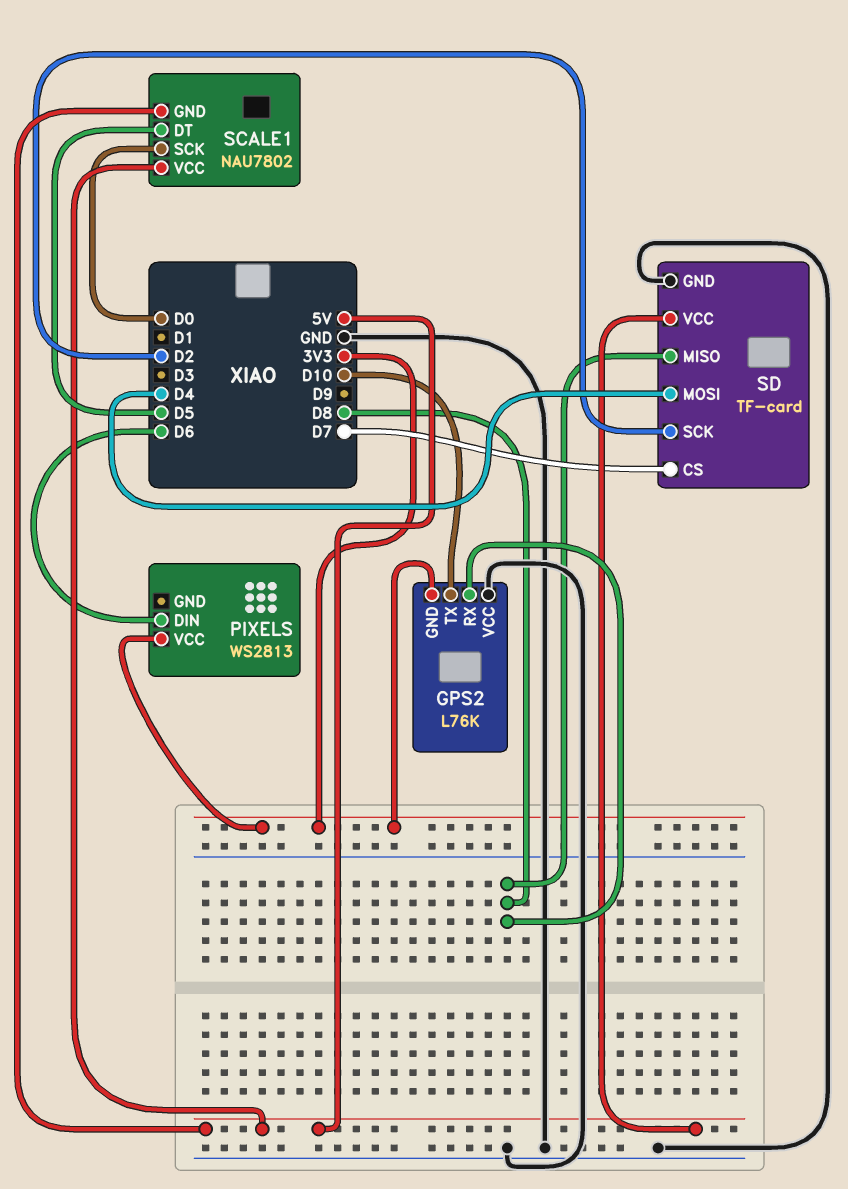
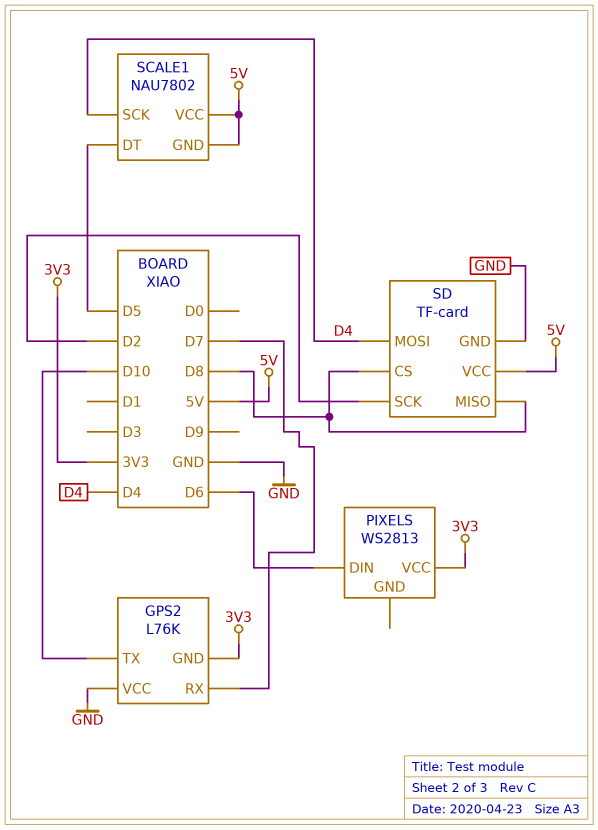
GPS2 pin RX: D8 -> D7
SCALE1 pin SCK: D0 -> D4
SD pin CS: D7 -> D8

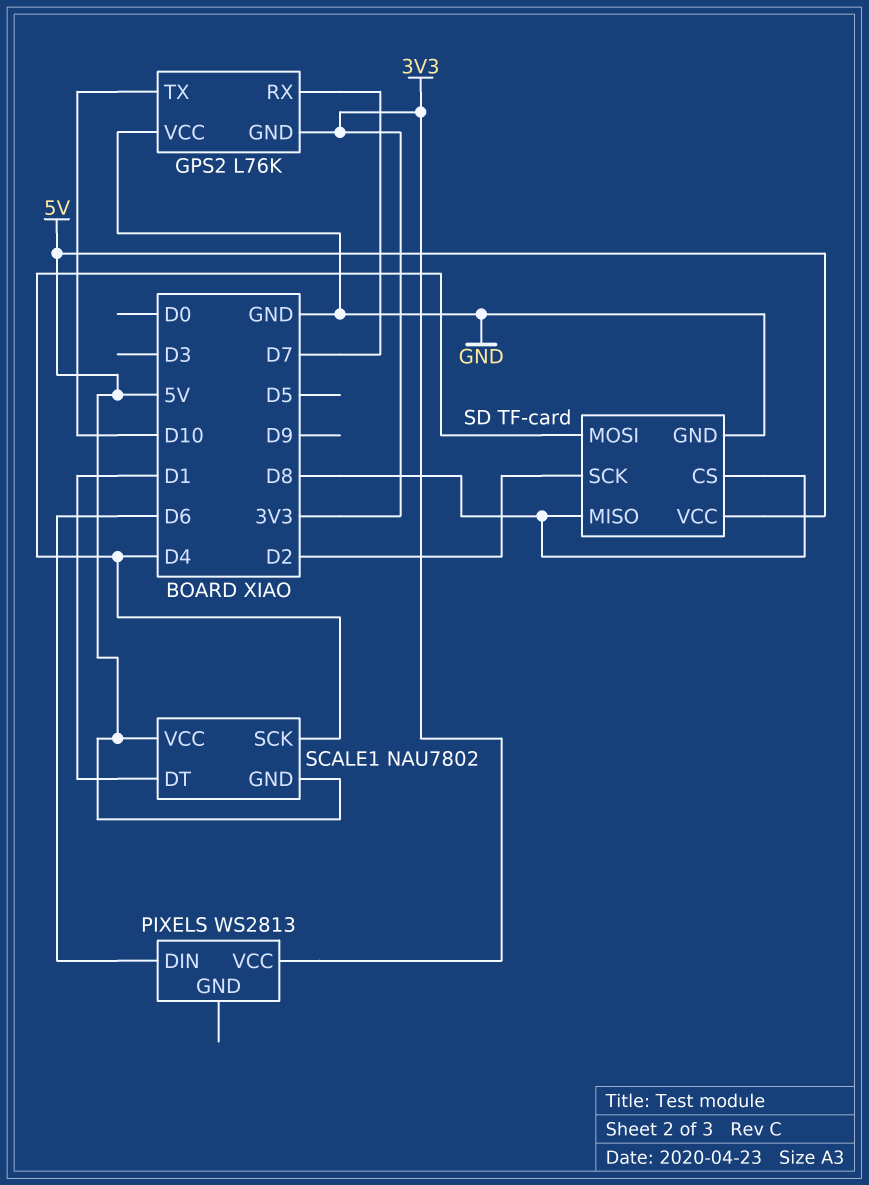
SCALE1 pin DT: D5 -> D1

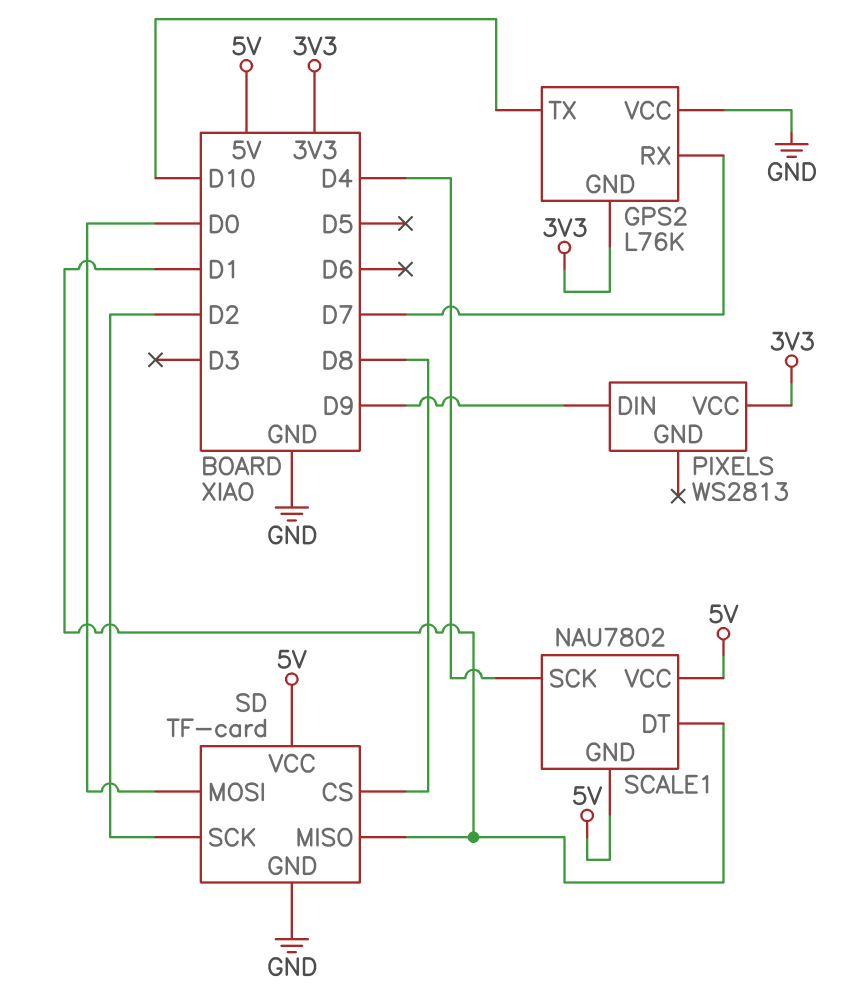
PIXELS pin DIN: D6 -> D9
SD pin MISO: D8 -> D1
SD pin MOSI: D4 -> D0

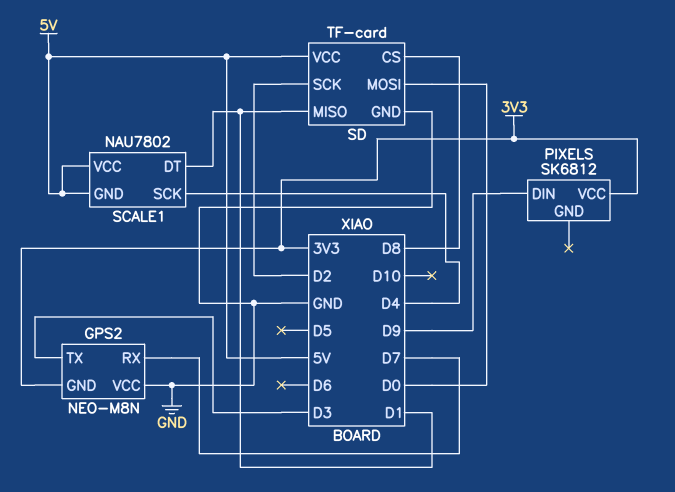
GPS2: L76K -> NEO-M8N
GPS2 pin TX: D10 -> D3
PIXELS: WS2813 -> SK6812

